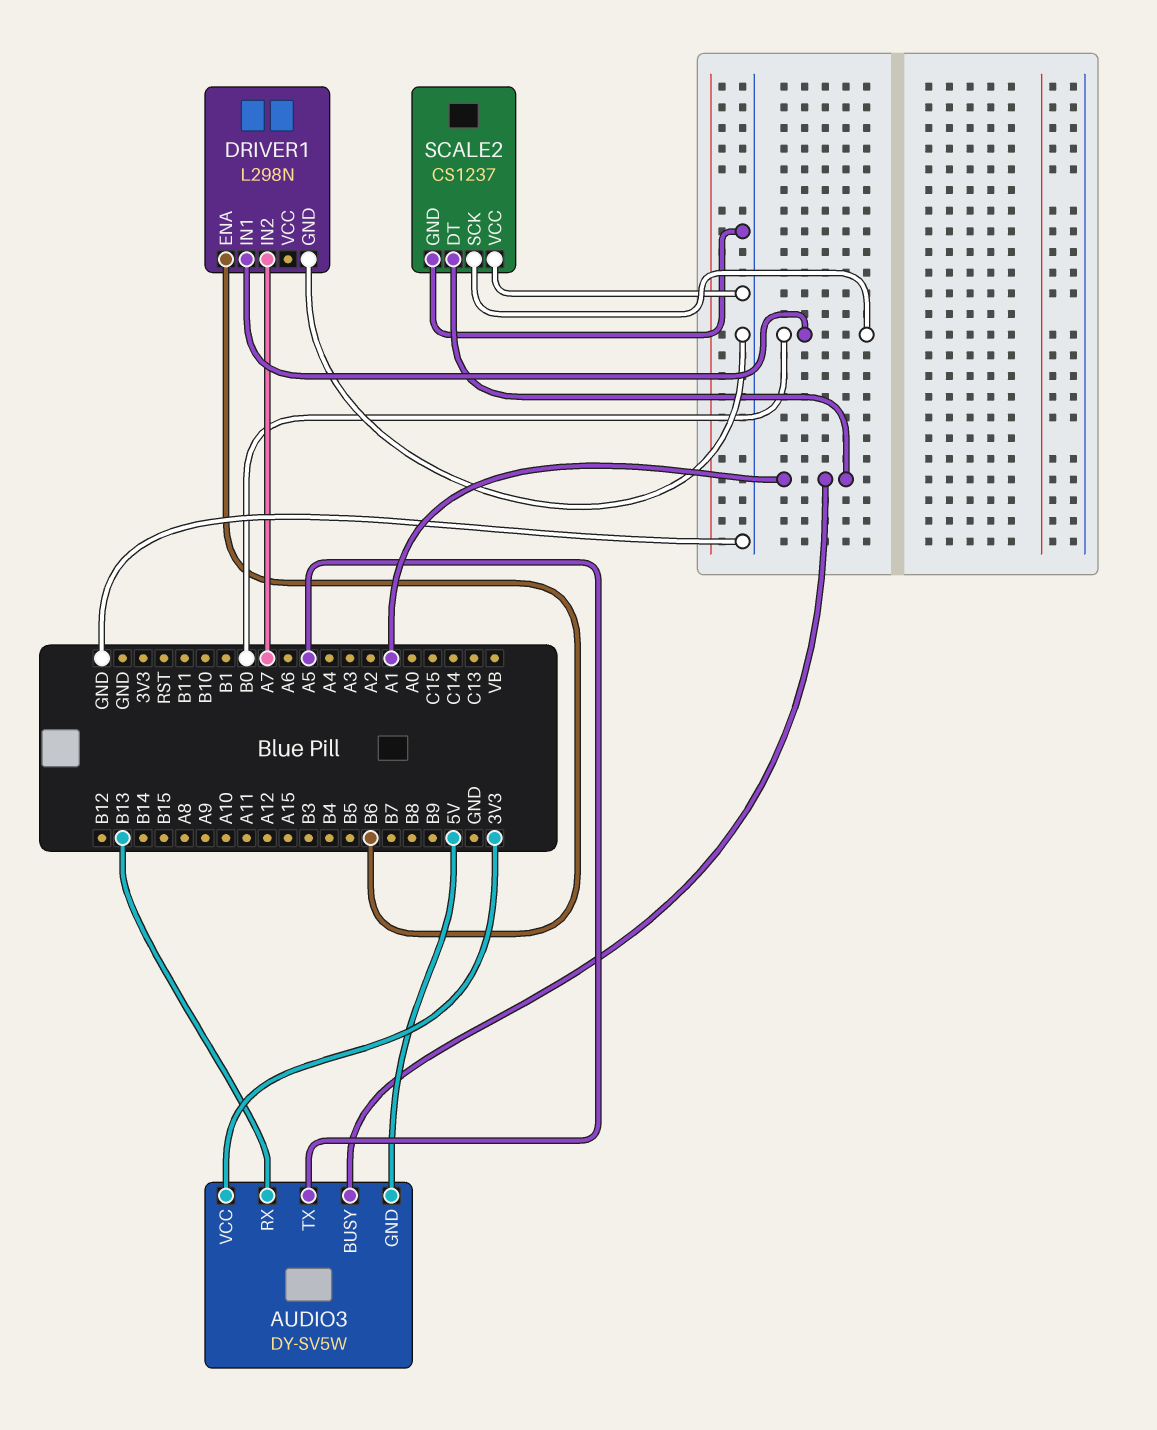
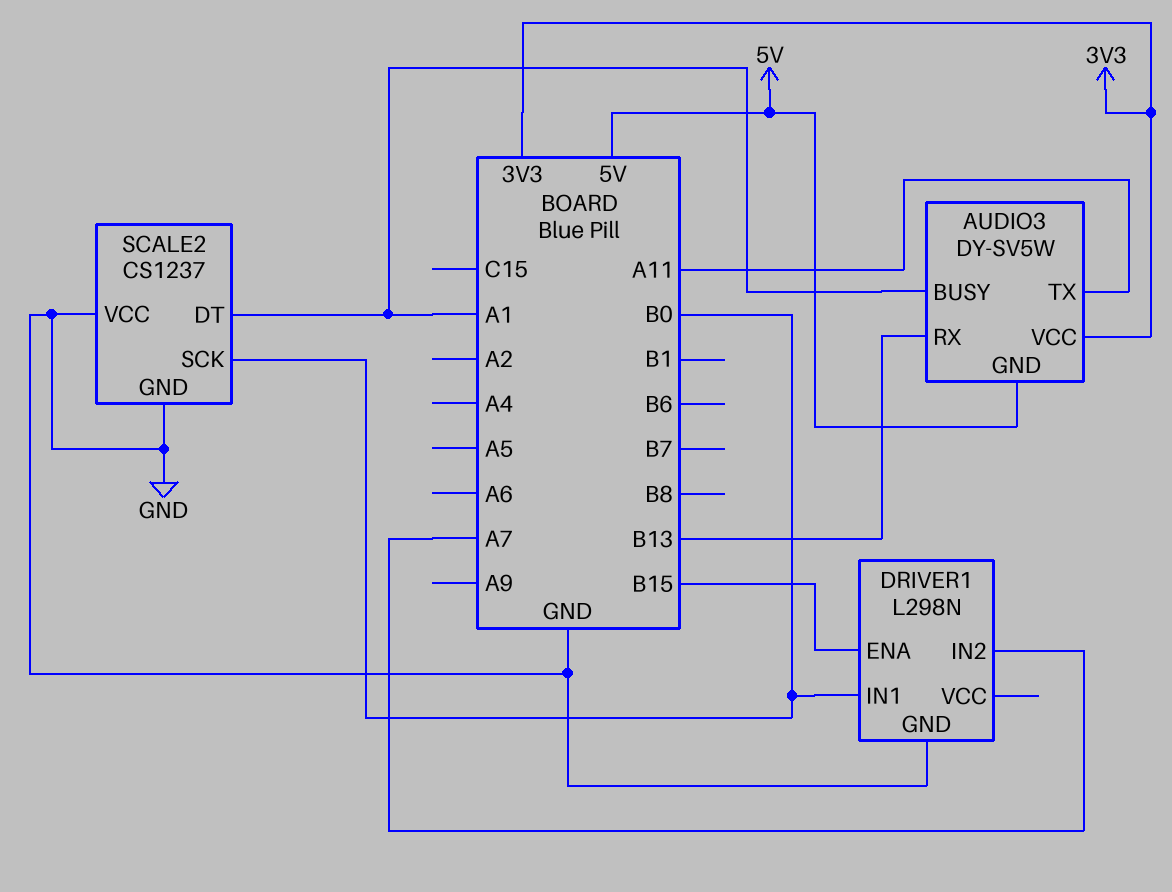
AUDIO3 pin TX: A5 -> A11
DRIVER1 pin ENA: B6 -> B15

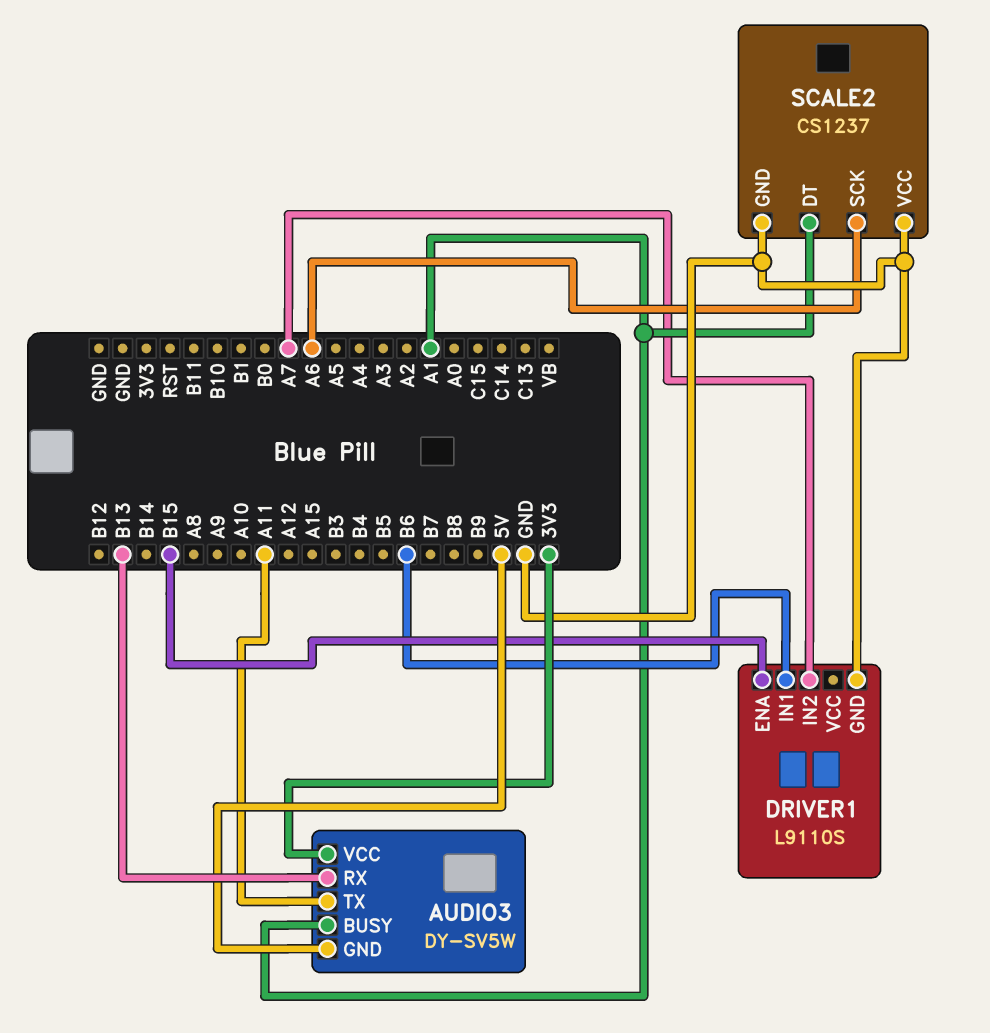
DRIVER1: L298N -> L9110S
DRIVER1 pin IN1: B0 -> B6
SCALE2 pin SCK: B0 -> A6

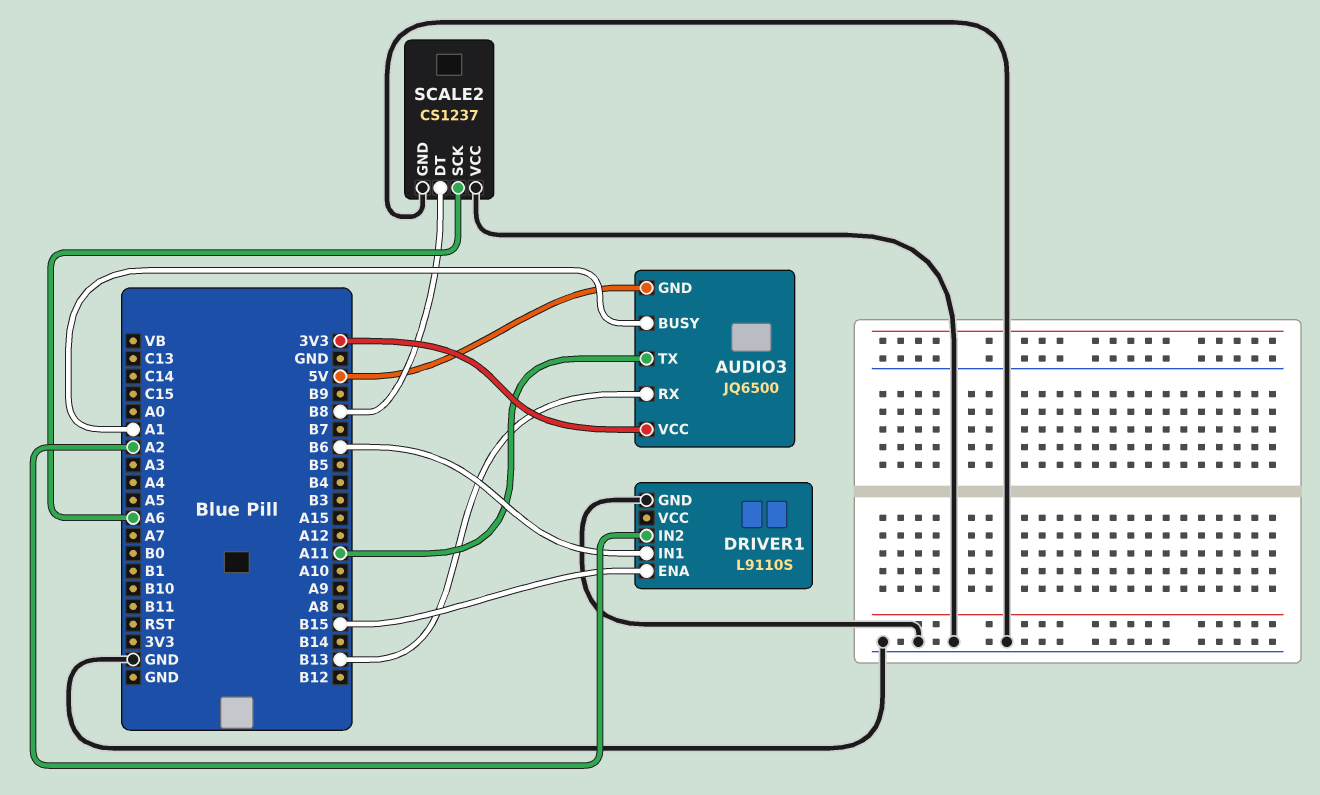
AUDIO3: DY-SV5W -> JQ6500
DRIVER1 pin IN2: A7 -> A2
SCALE2 pin DT: A1 -> B8

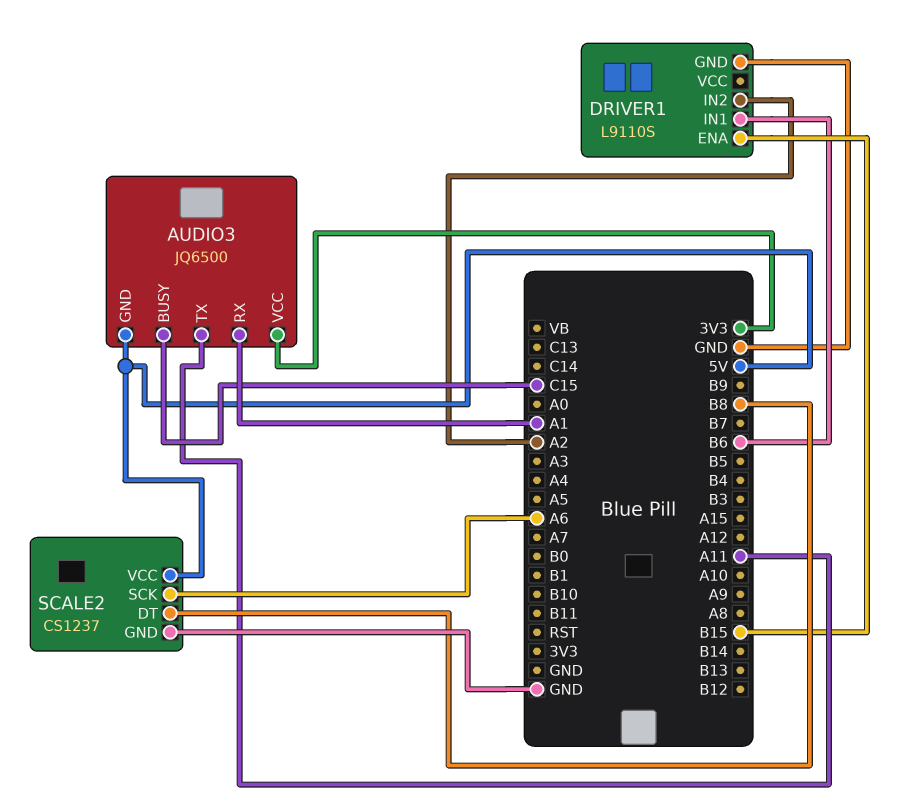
AUDIO3 pin BUSY: A1 -> C15
AUDIO3 pin RX: B13 -> A1
SCALE2 pin VCC: GND -> 5V

